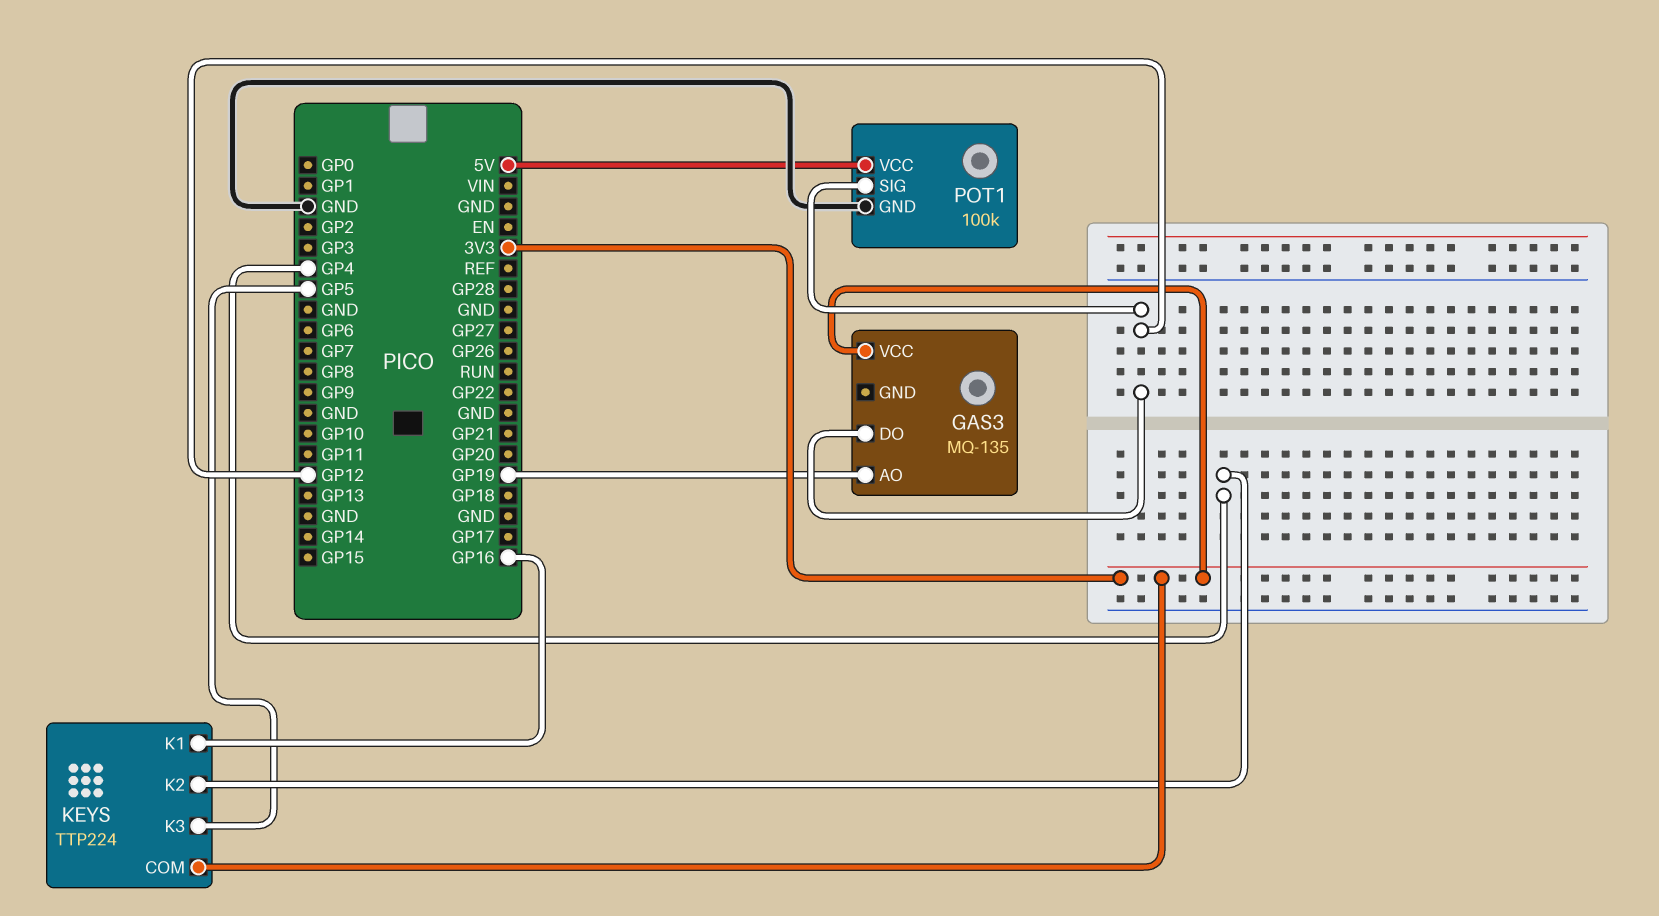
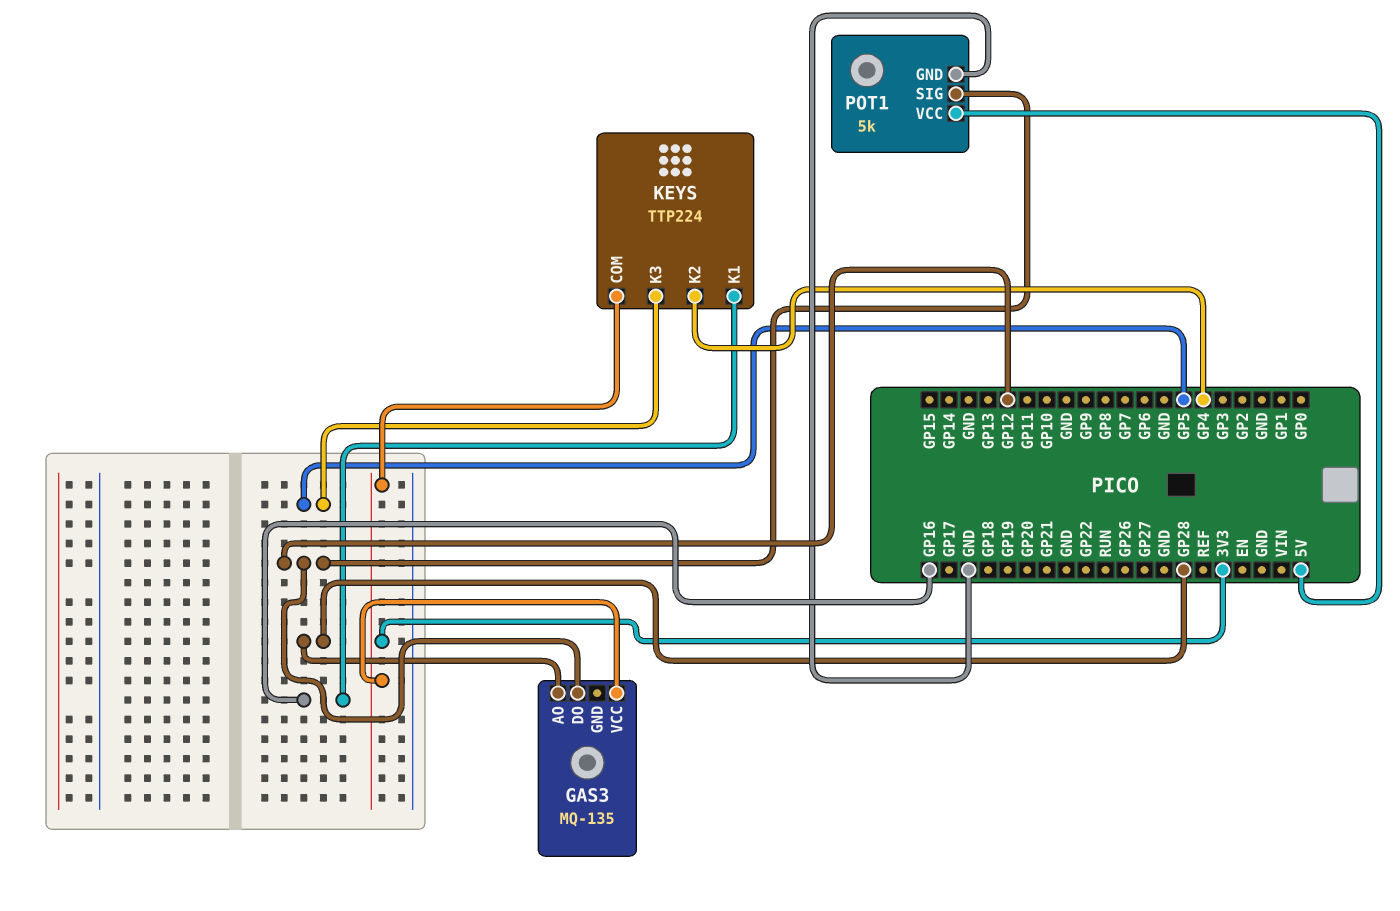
GAS3 pin AO: GP19 -> GP28
POT1: 100k -> 5k

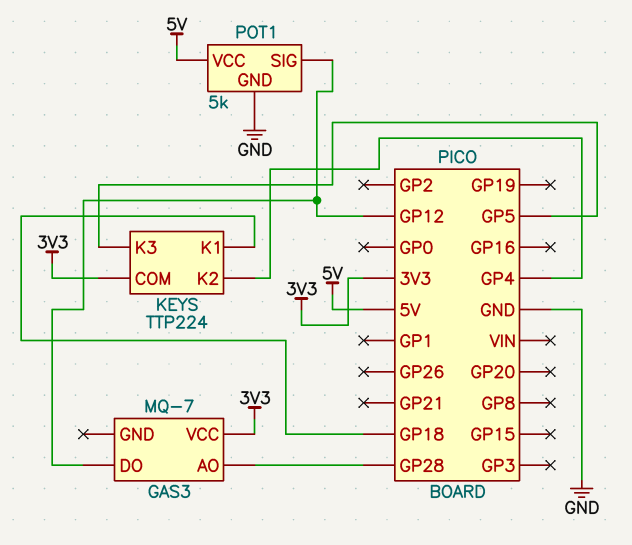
GAS3: MQ-135 -> MQ-7
KEYS pin K1: GP16 -> GP18

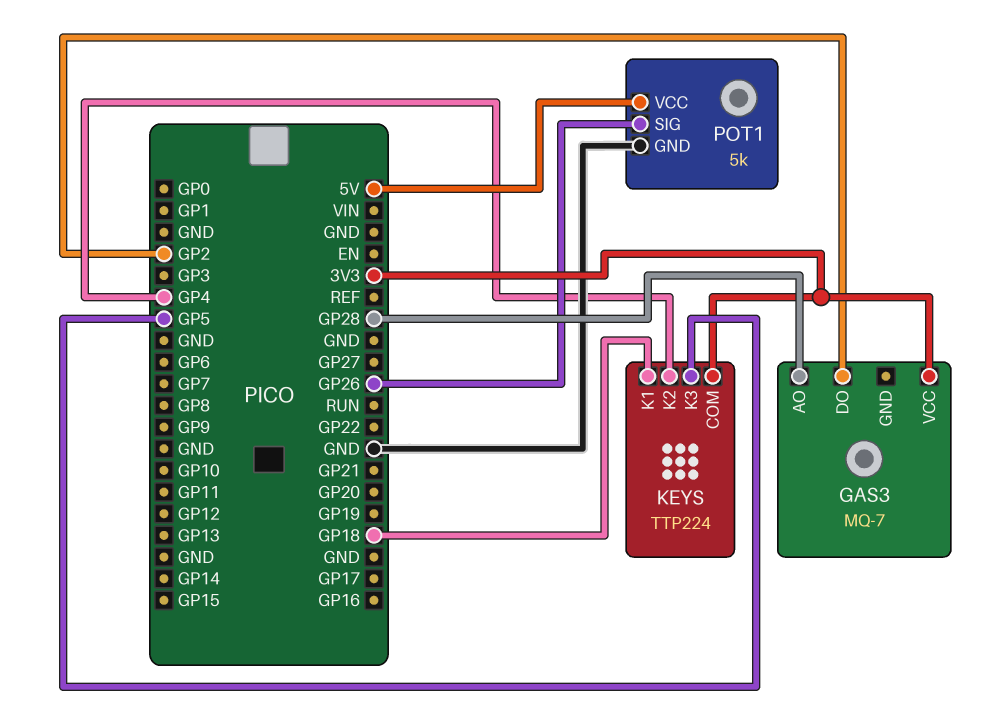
GAS3 pin DO: GP12 -> GP2
POT1 pin SIG: GP12 -> GP26

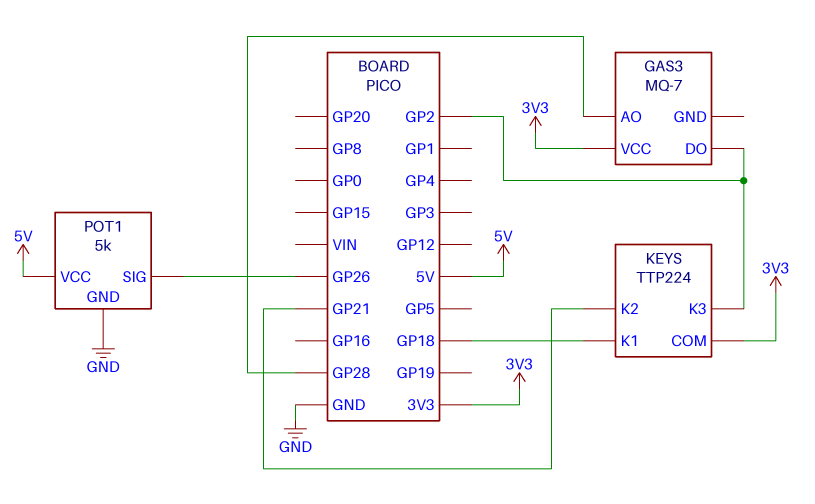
KEYS pin K2: GP4 -> GP21
KEYS pin K3: GP5 -> GP2

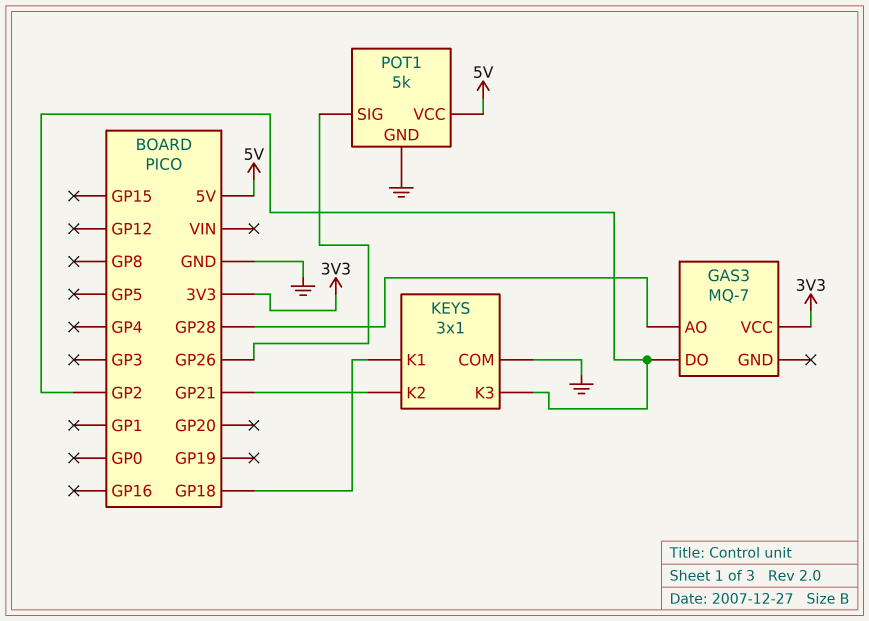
KEYS: TTP224 -> 3x1
KEYS pin COM: 3V3 -> GND

